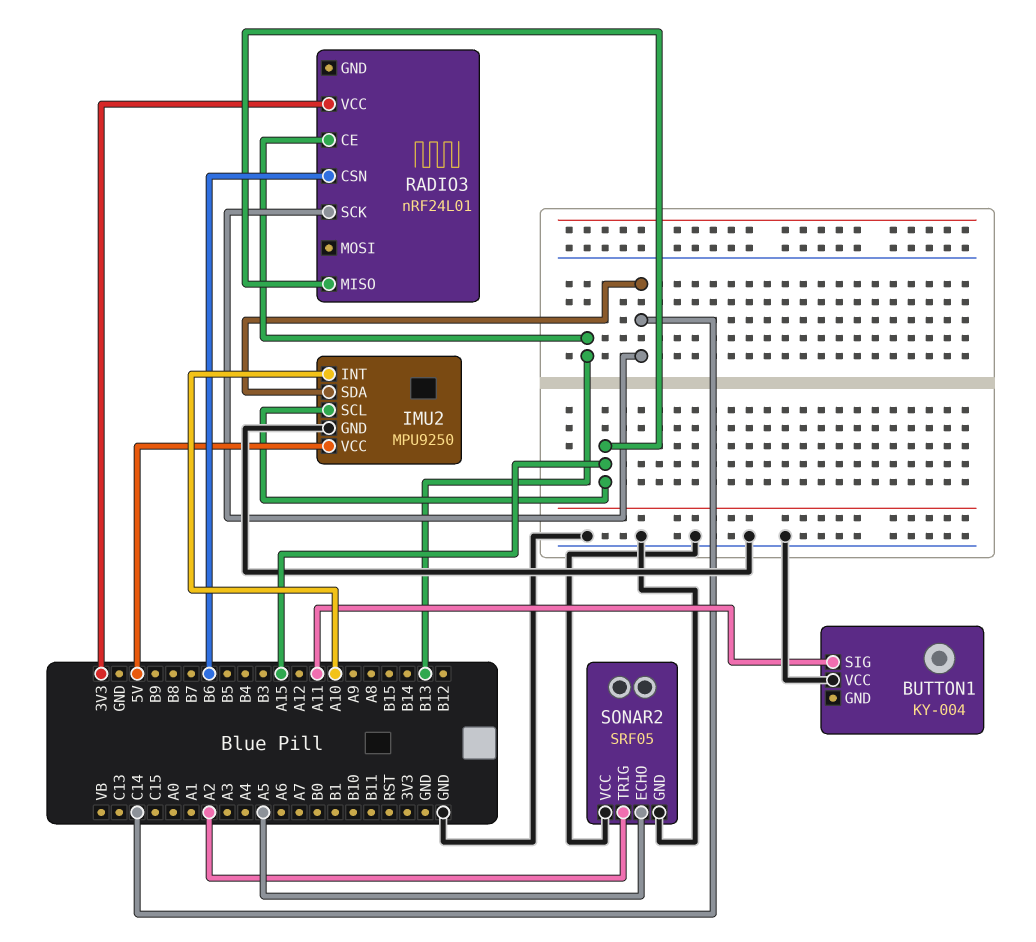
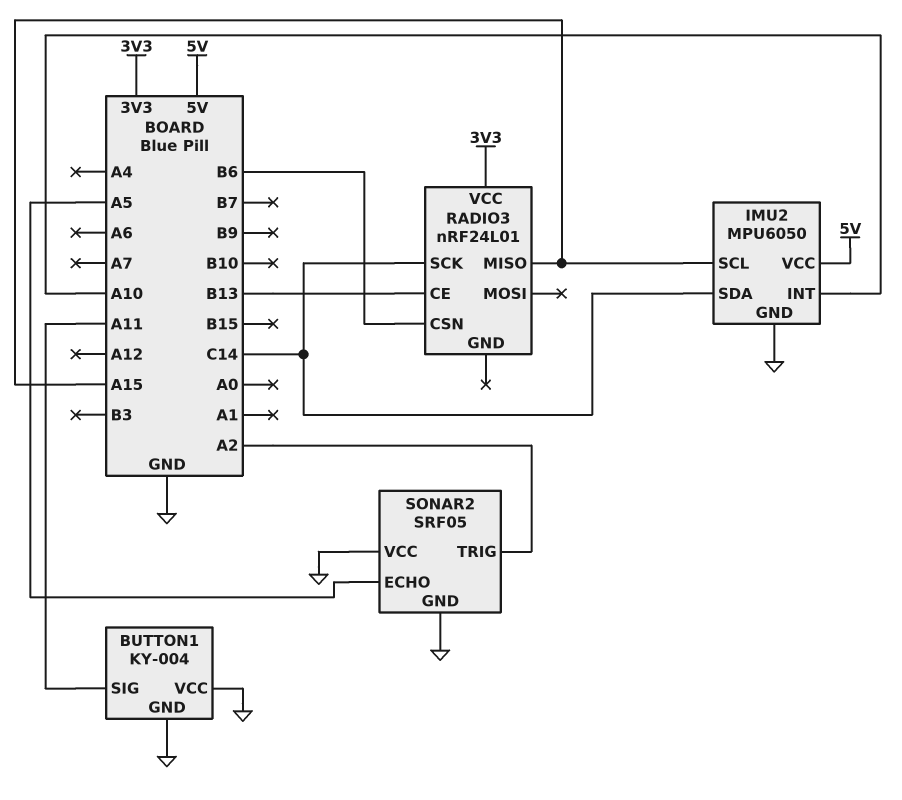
BUTTON1 pin GND: none -> GND
IMU2: MPU9250 -> MPU6050

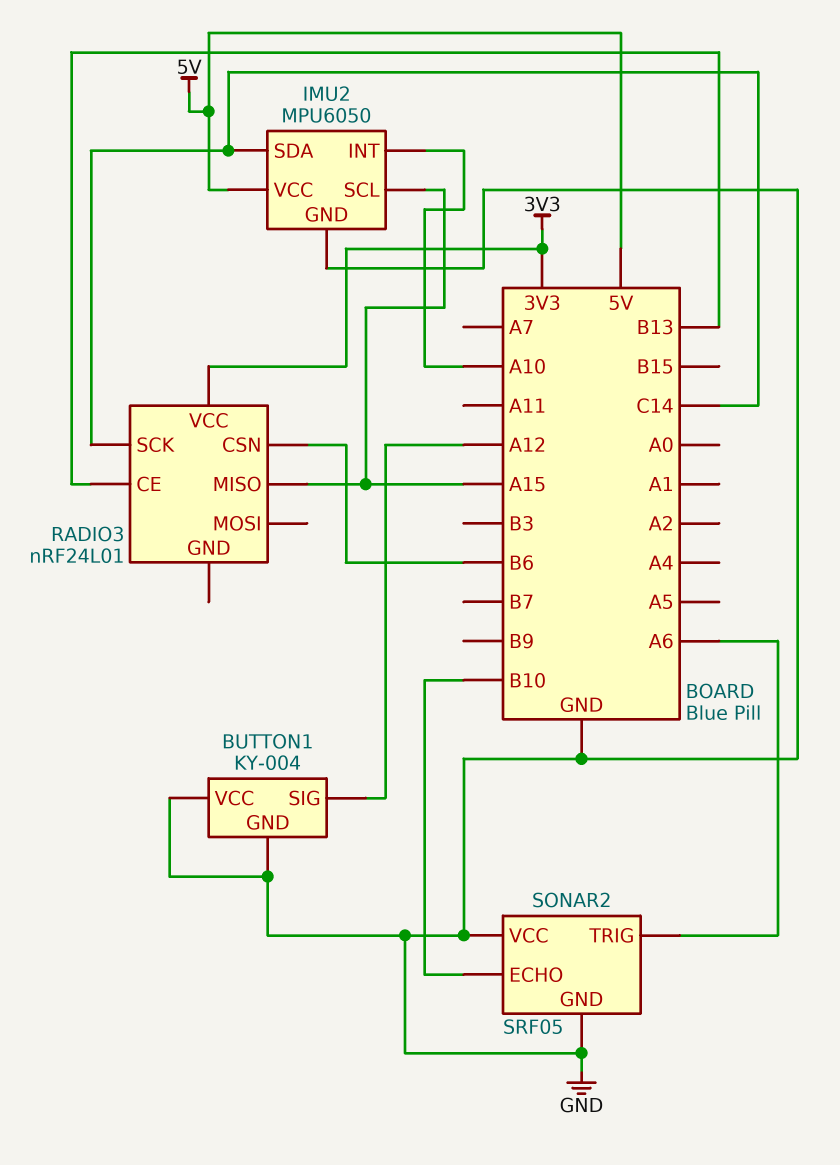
BUTTON1 pin SIG: A11 -> A12
SONAR2 pin ECHO: A5 -> B10
SONAR2 pin TRIG: A2 -> A6

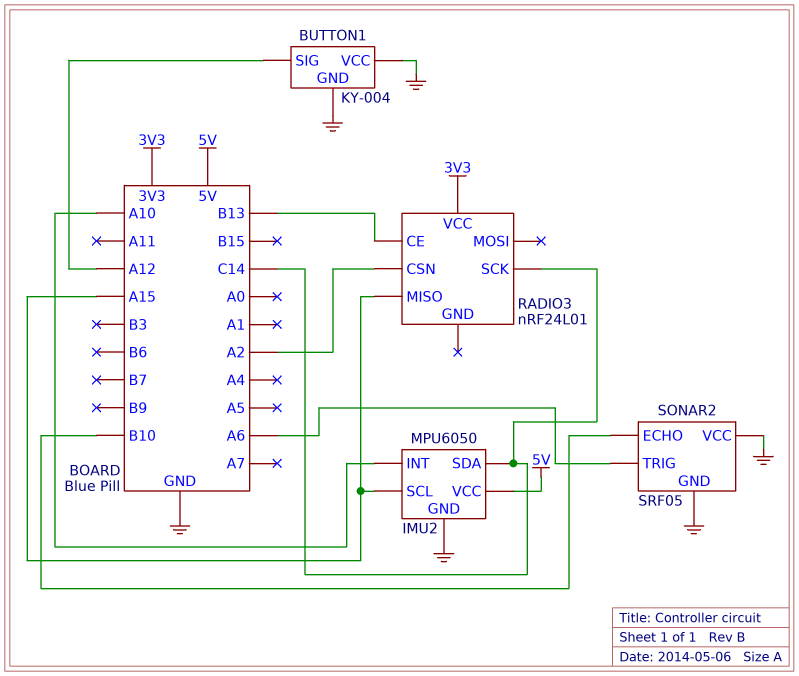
RADIO3 pin CSN: B6 -> A2

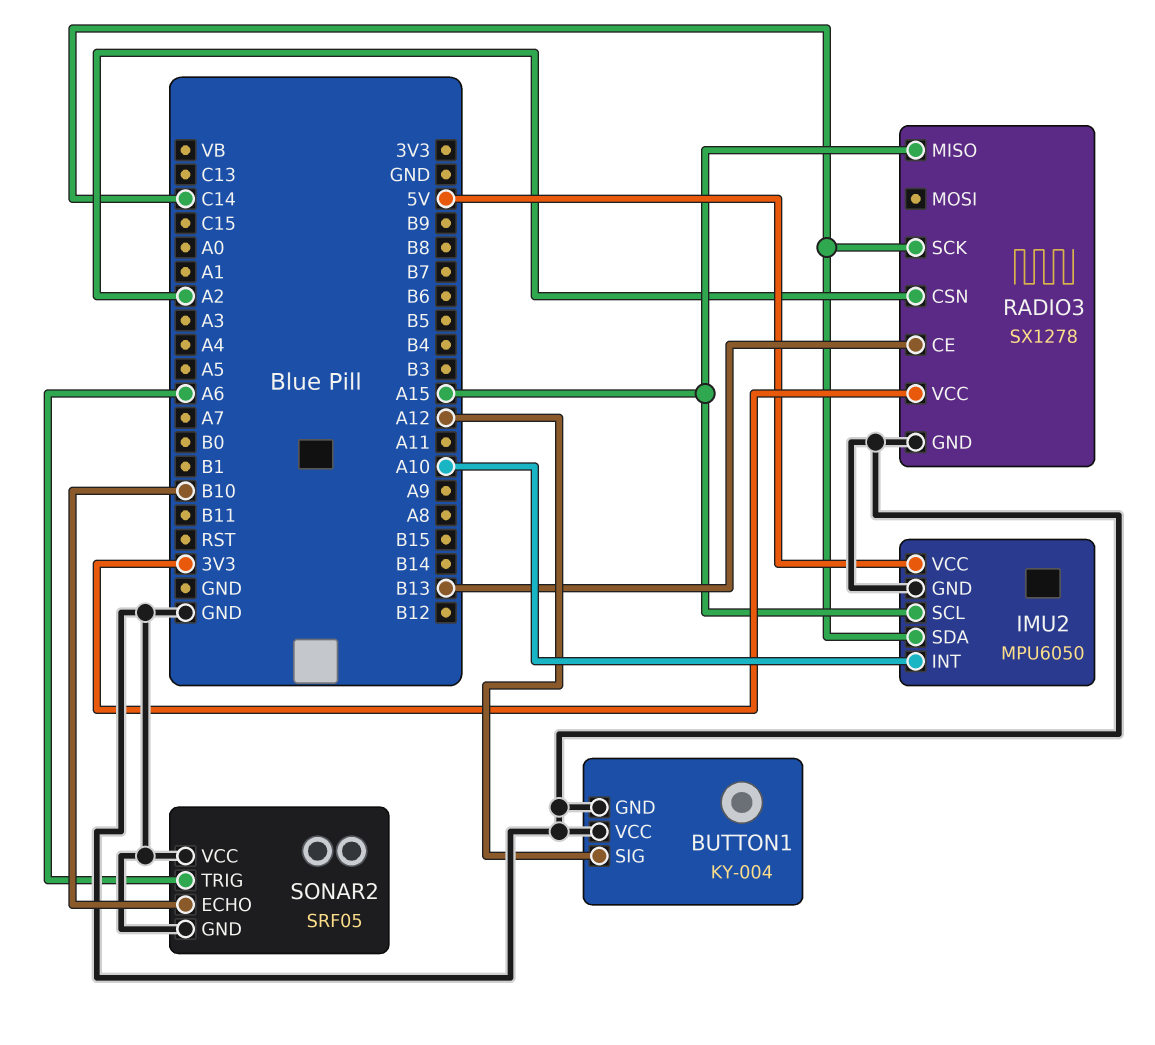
RADIO3: nRF24L01 -> SX1278
RADIO3 pin GND: none -> GND

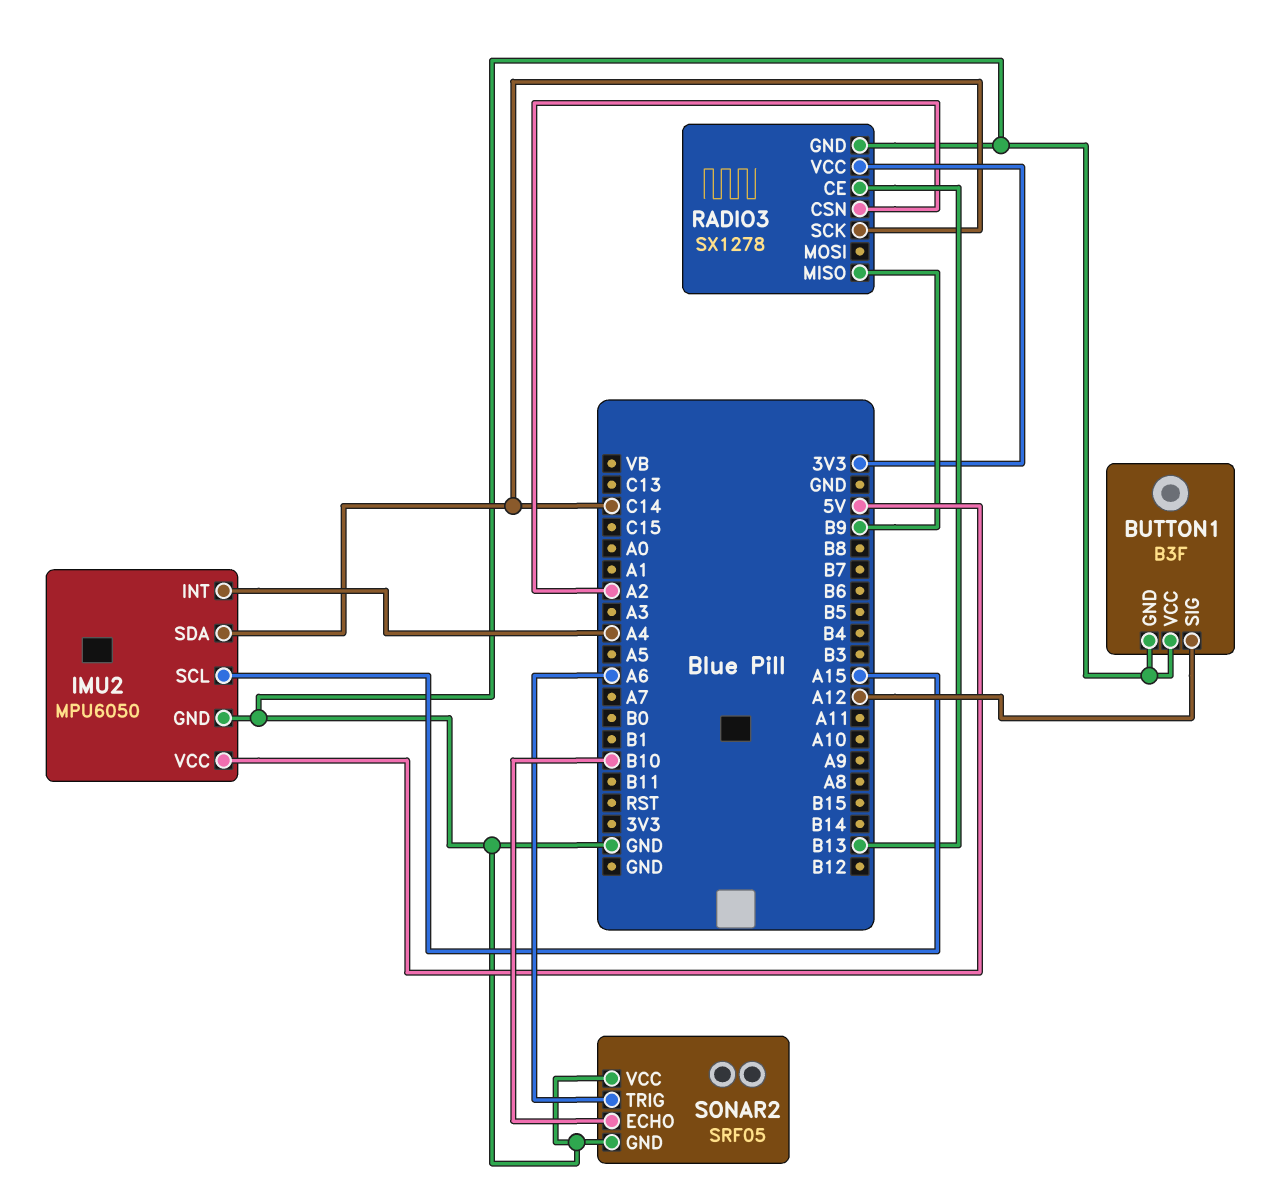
BUTTON1: KY-004 -> B3F
IMU2 pin INT: A10 -> A4
RADIO3 pin MISO: A15 -> B9

